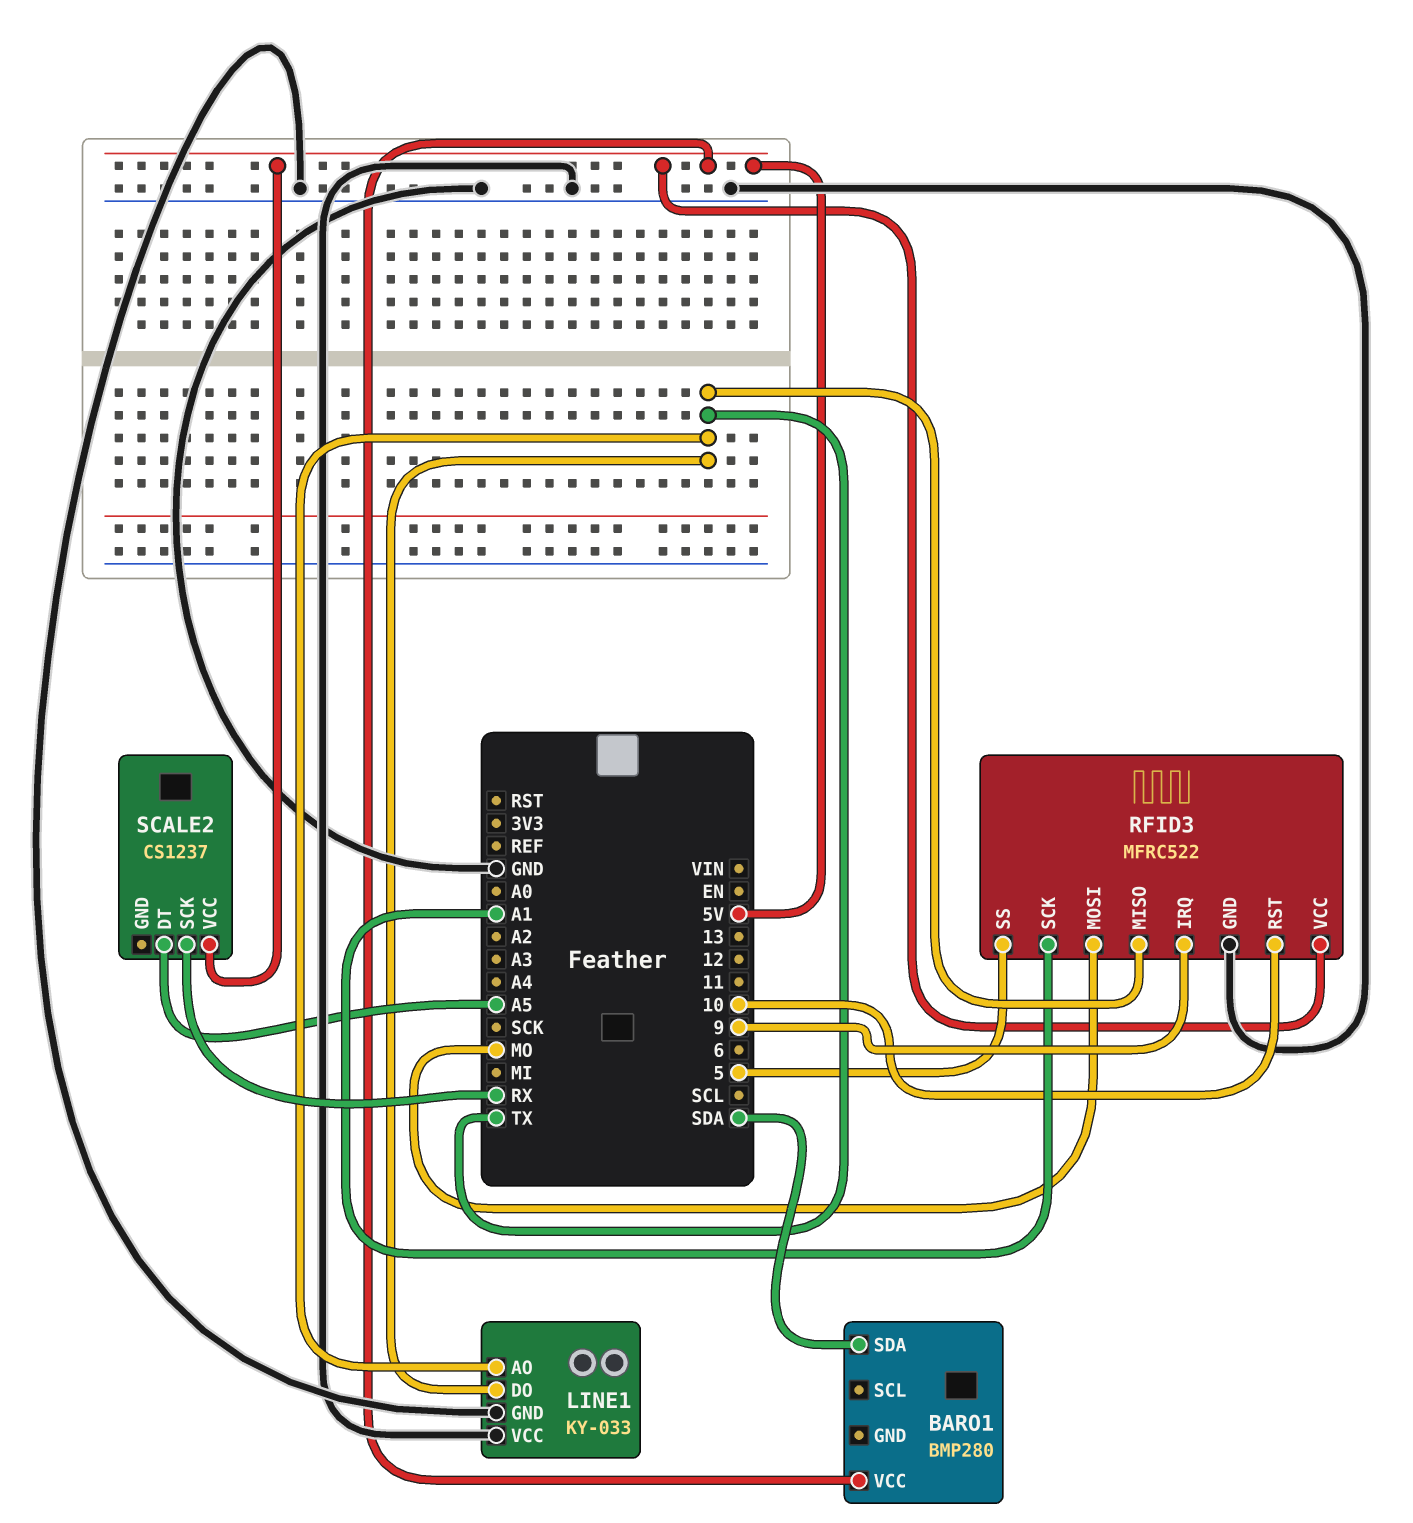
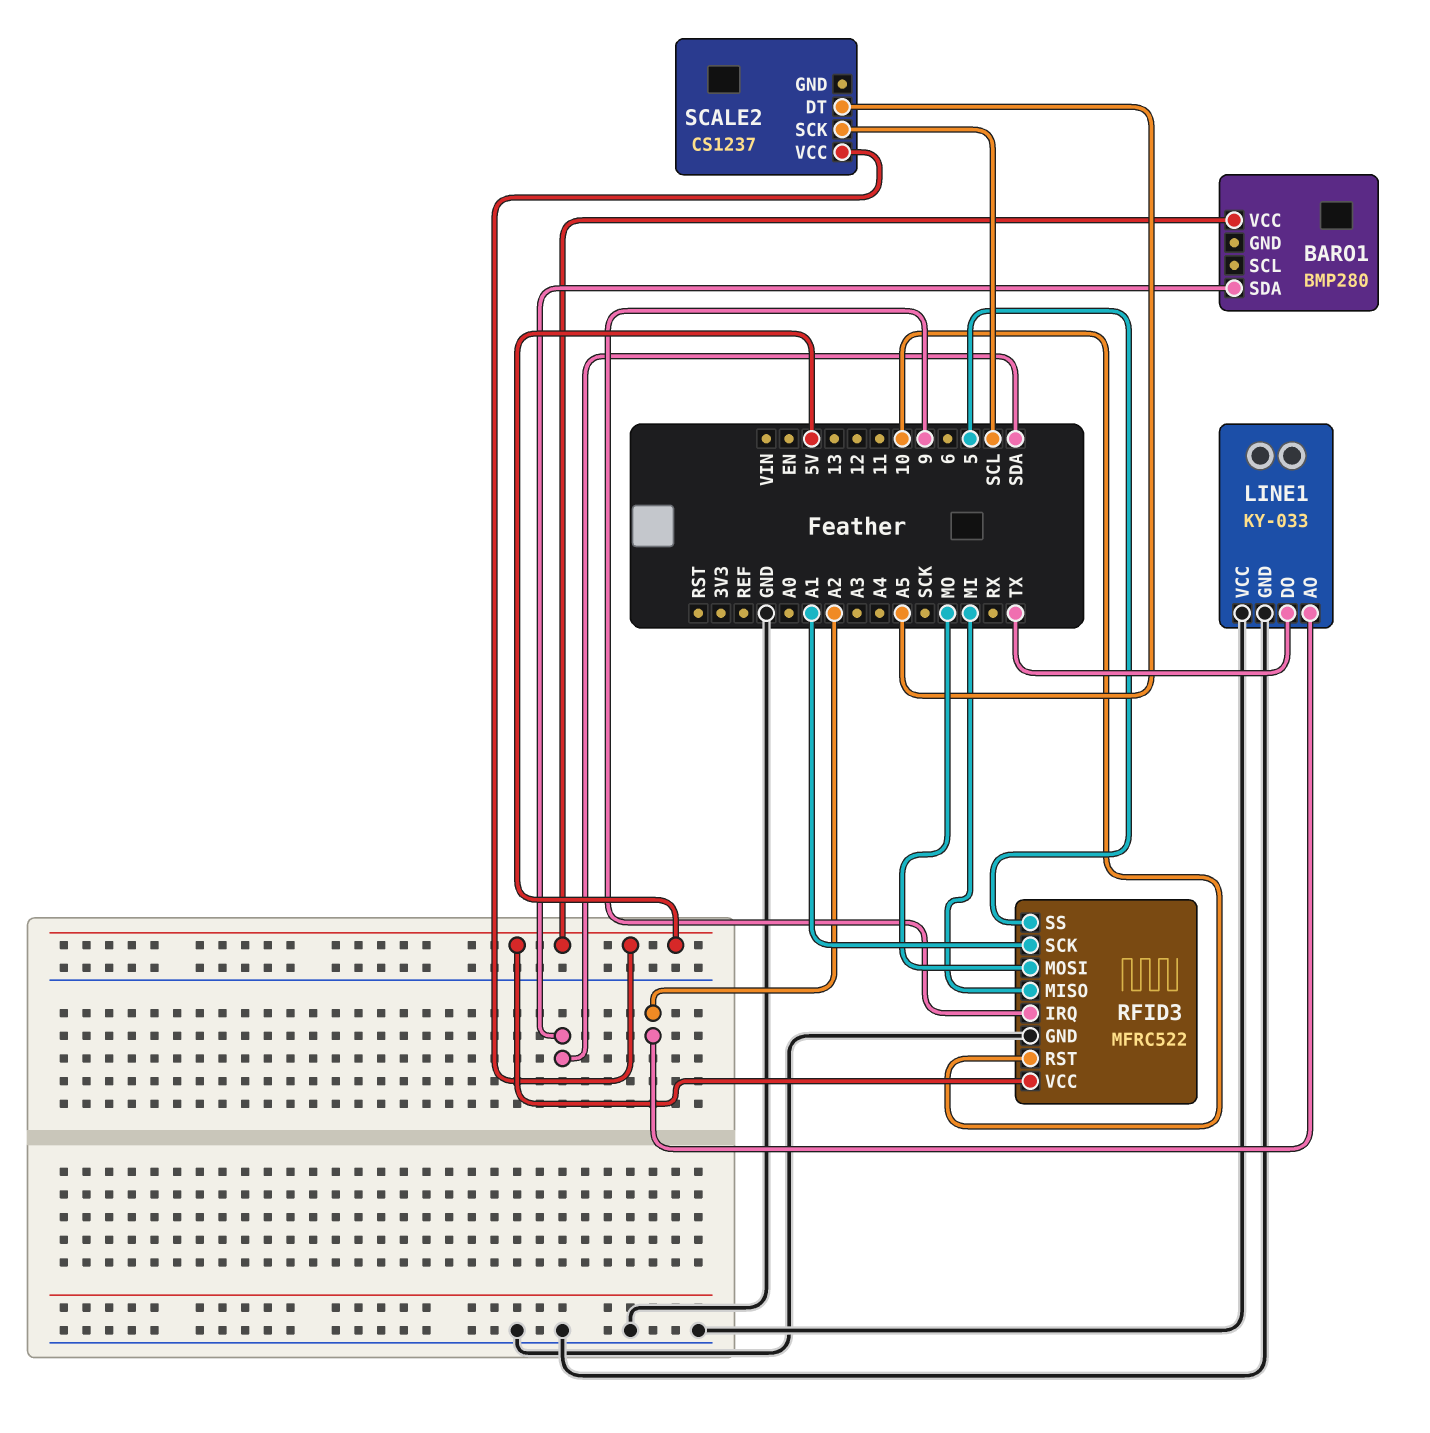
LINE1 pin AO: TX -> A2
RFID3 pin MISO: TX -> MI
SCALE2 pin SCK: RX -> SCL

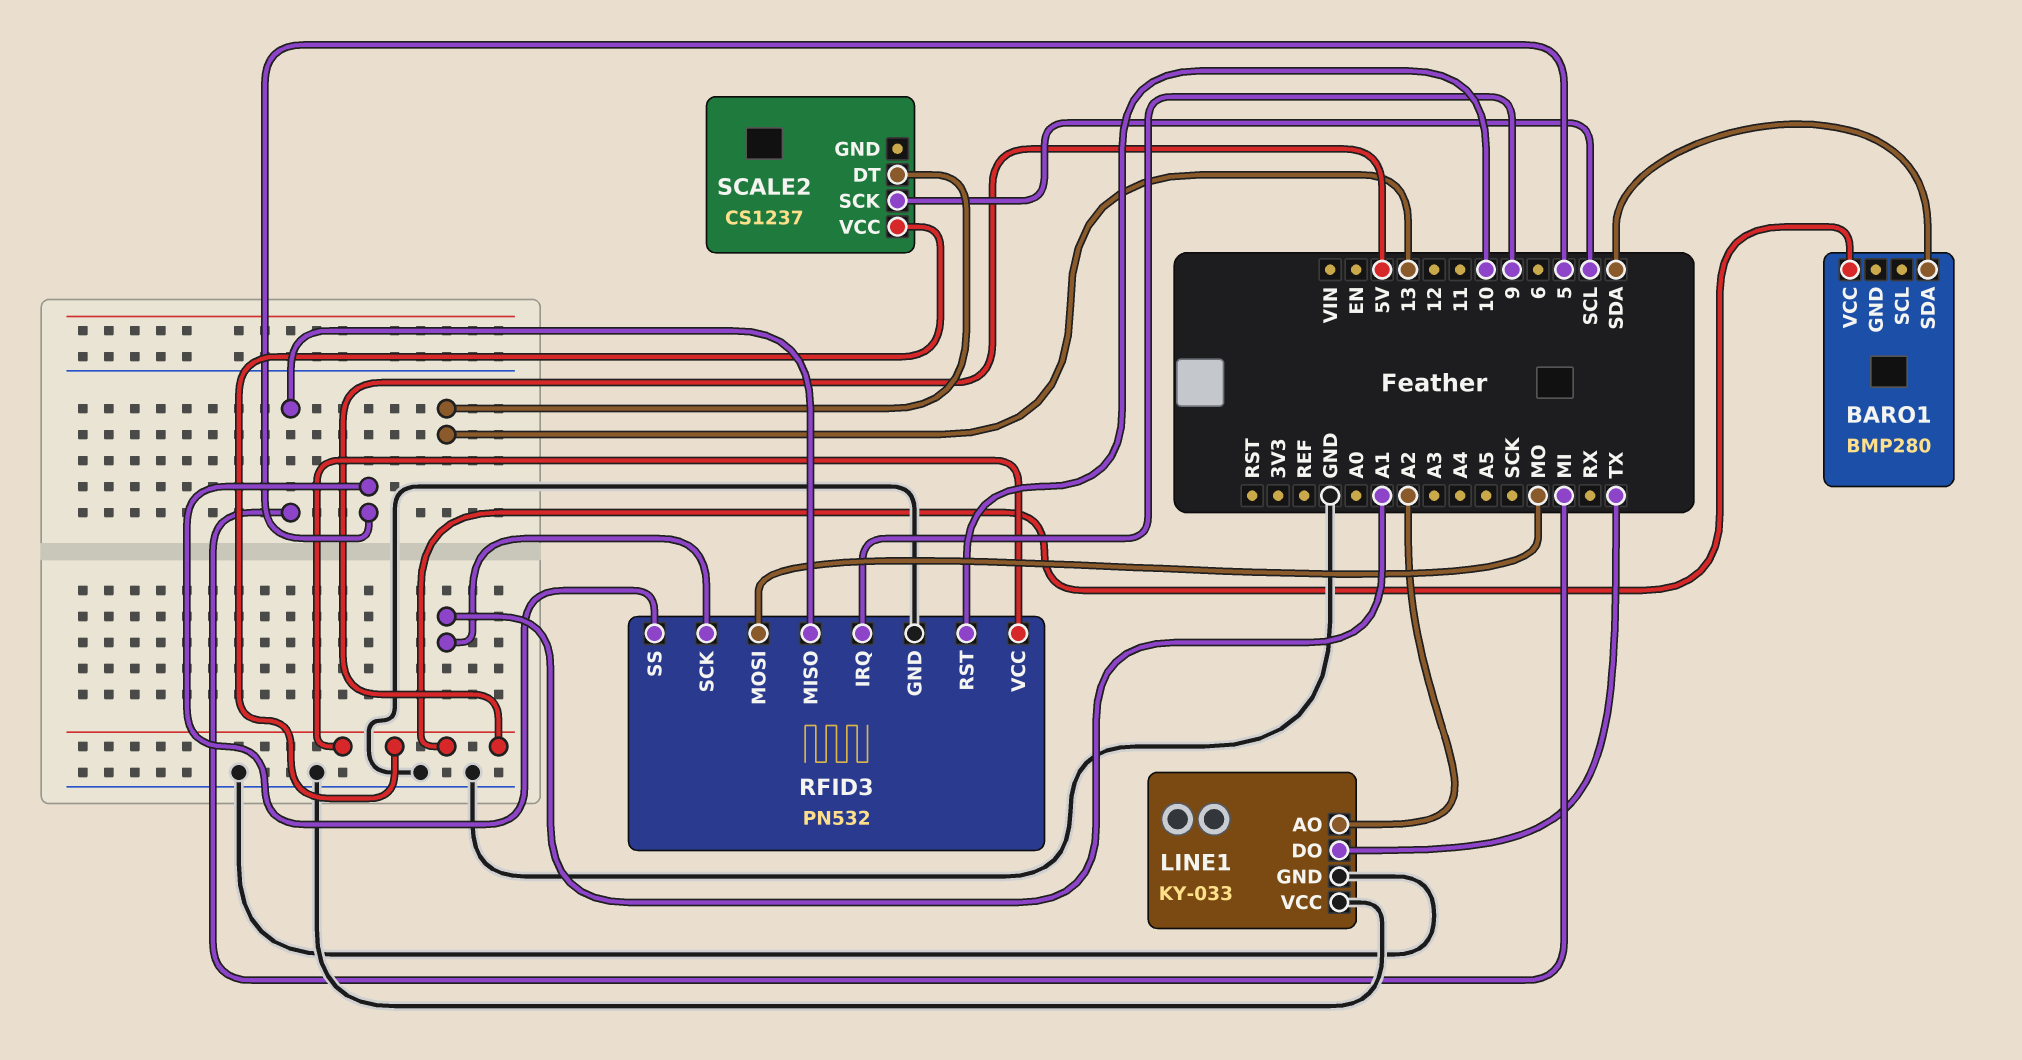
RFID3: MFRC522 -> PN532
SCALE2 pin DT: A5 -> 13

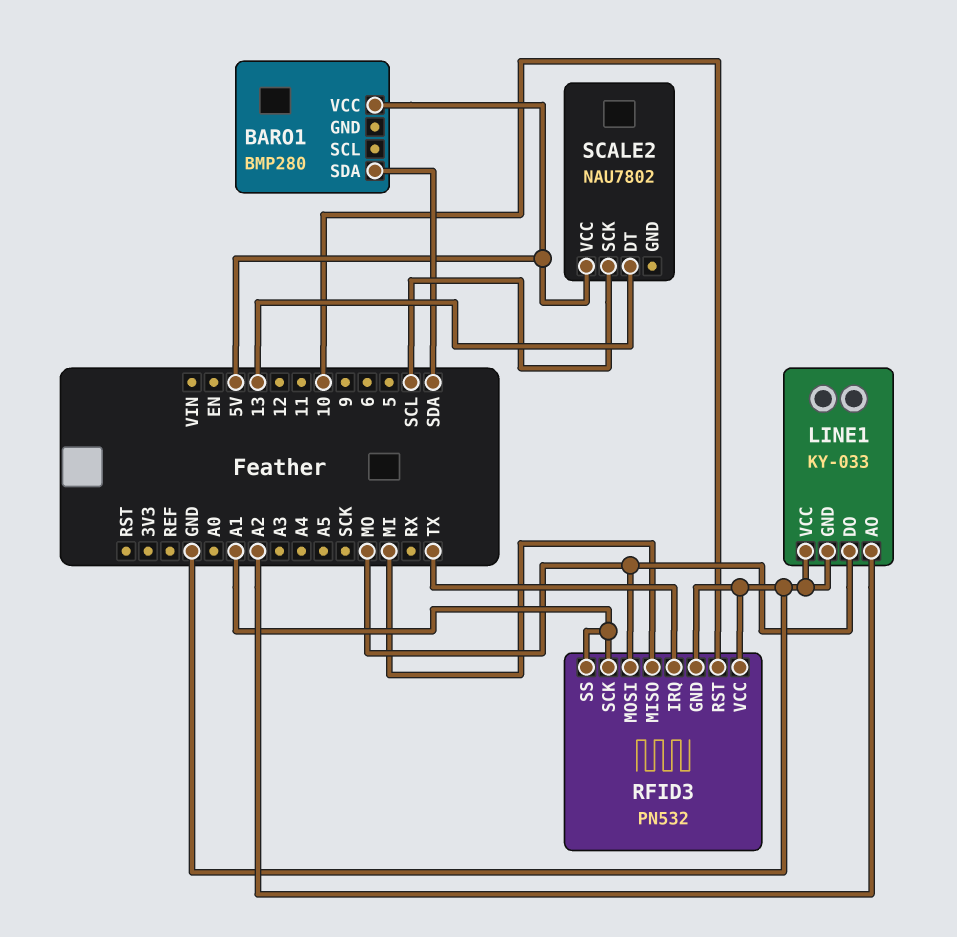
LINE1 pin DO: TX -> MO
RFID3 pin IRQ: 9 -> TX
RFID3 pin SS: 5 -> A1
RFID3 pin VCC: 5V -> GND
SCALE2: CS1237 -> NAU7802

